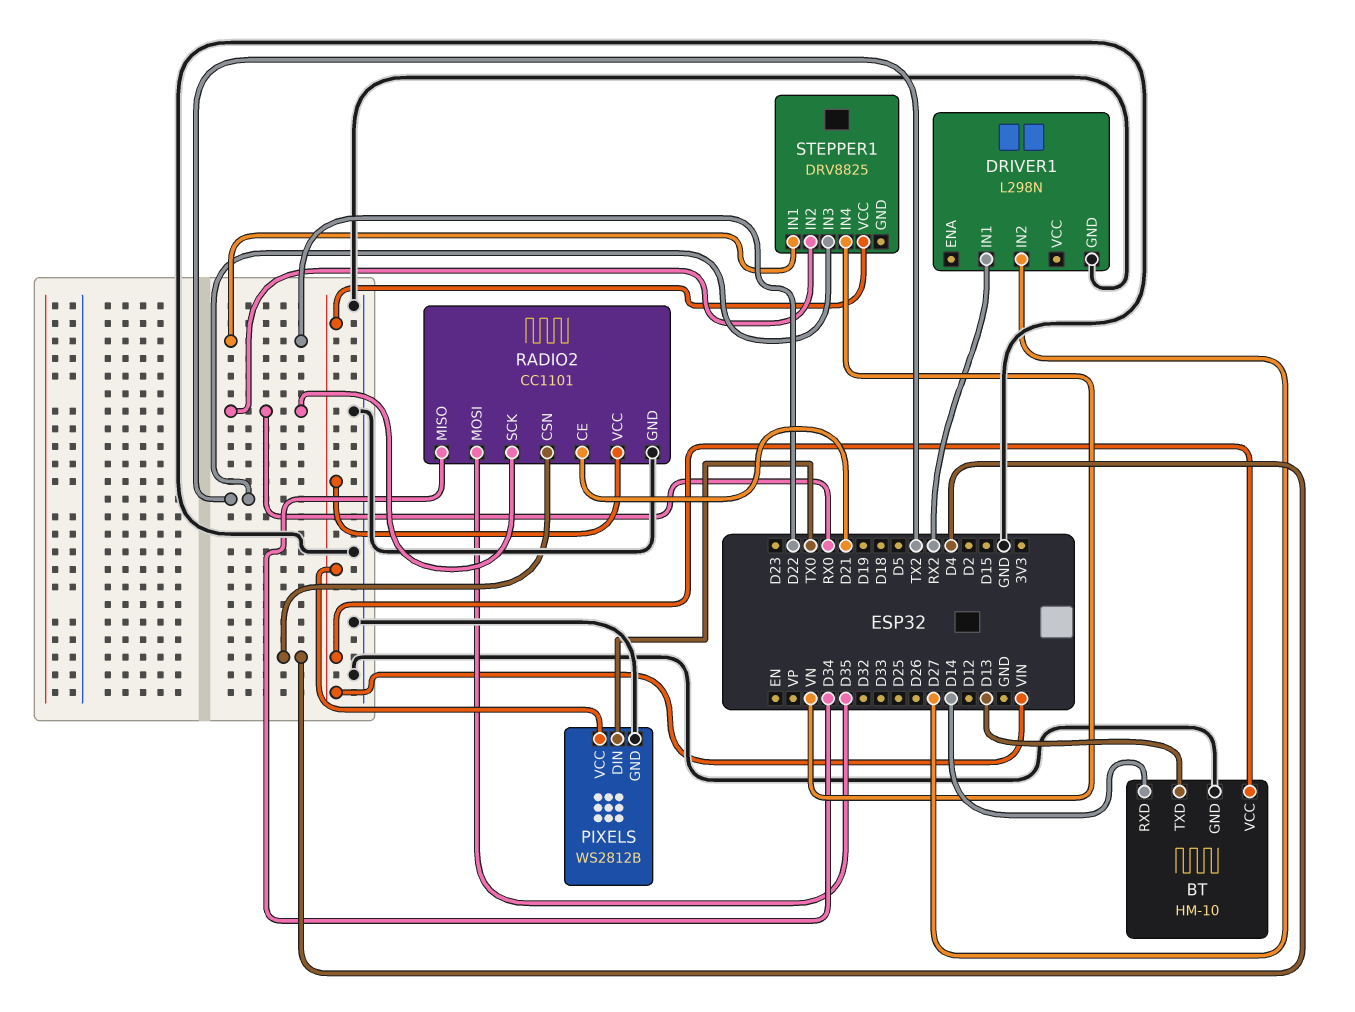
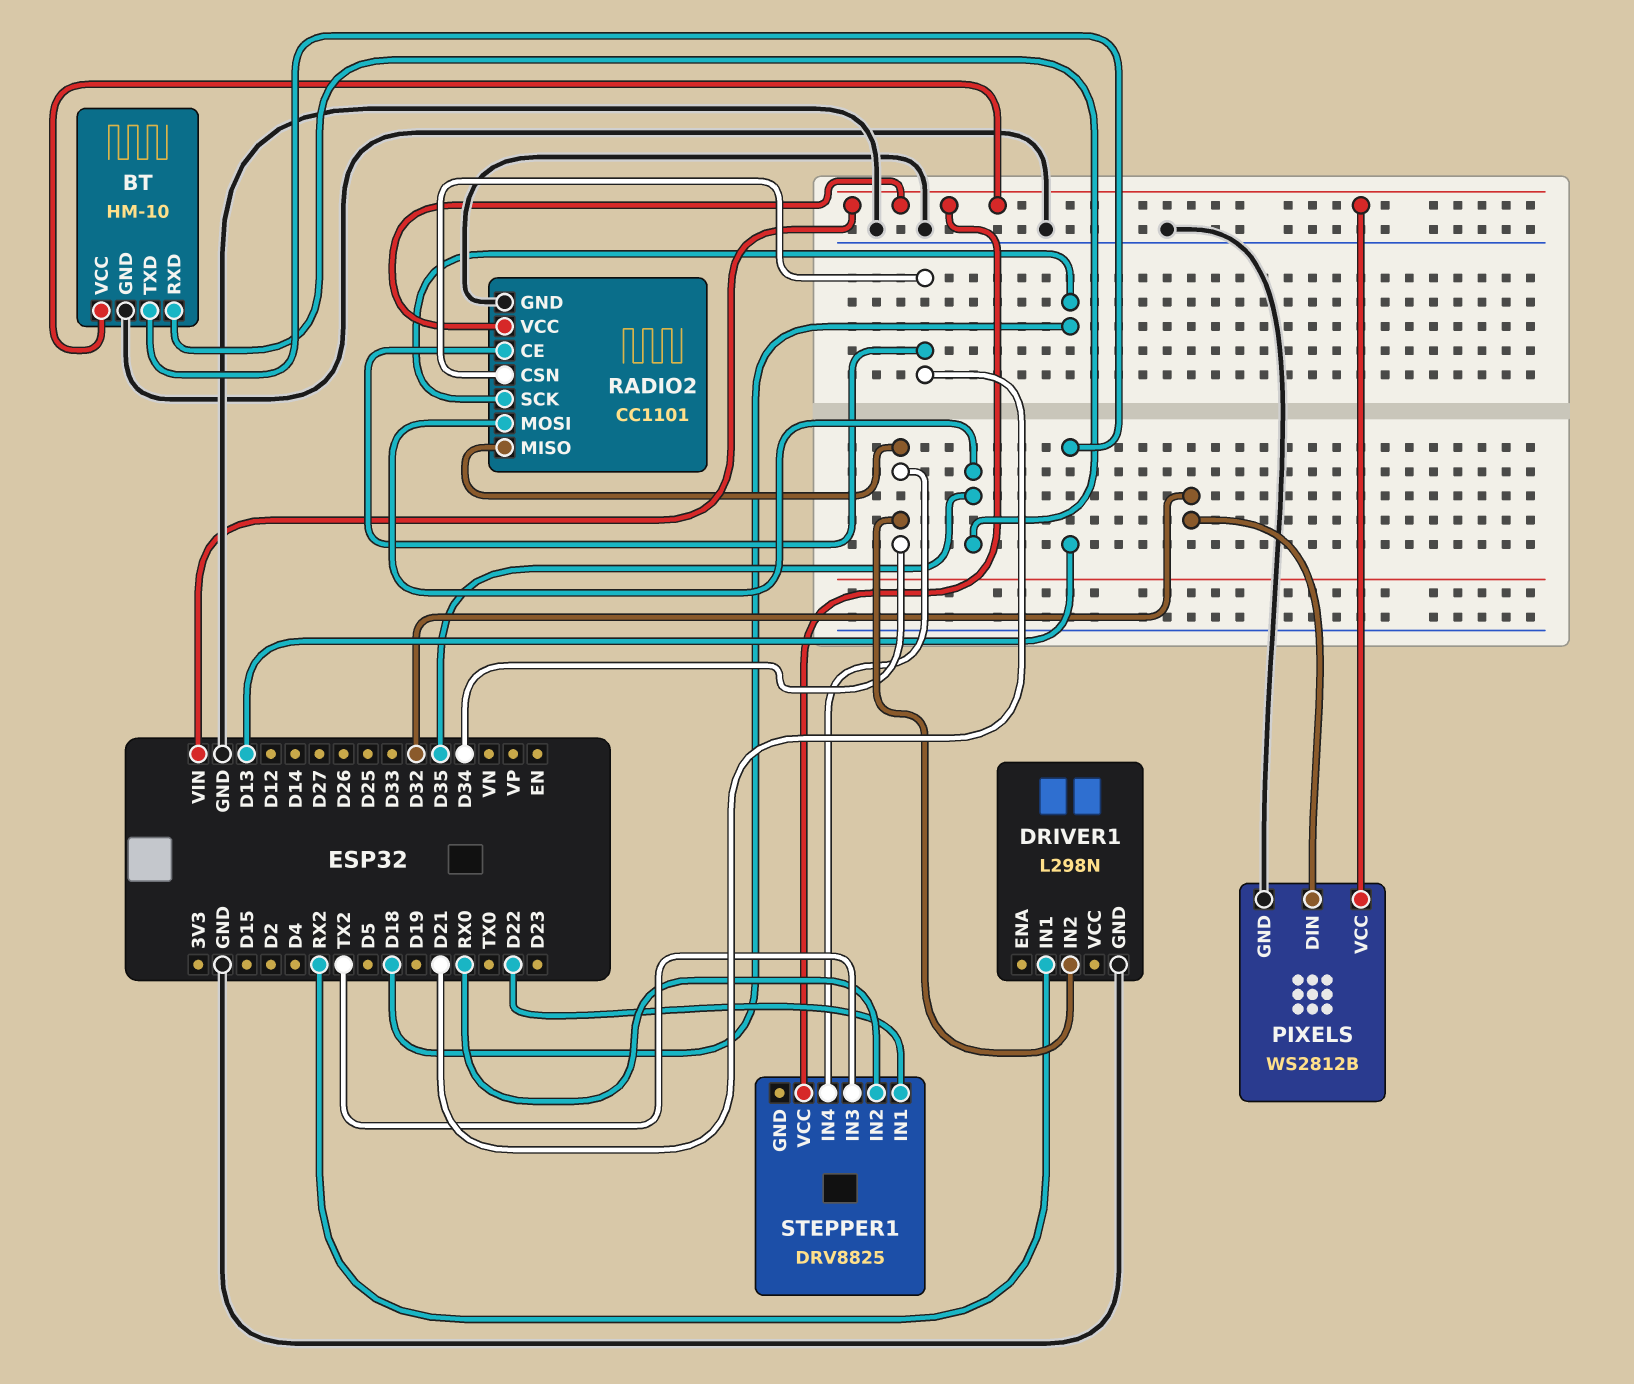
BT pin RXD: D14 -> D35
DRIVER1 pin IN2: D27 -> D34
PIXELS pin DIN: TX0 -> D32
RADIO2 pin CSN: D4 -> D21
RADIO2 pin SCK: RX0 -> D18
STEPPER1 pin IN4: VN -> D34

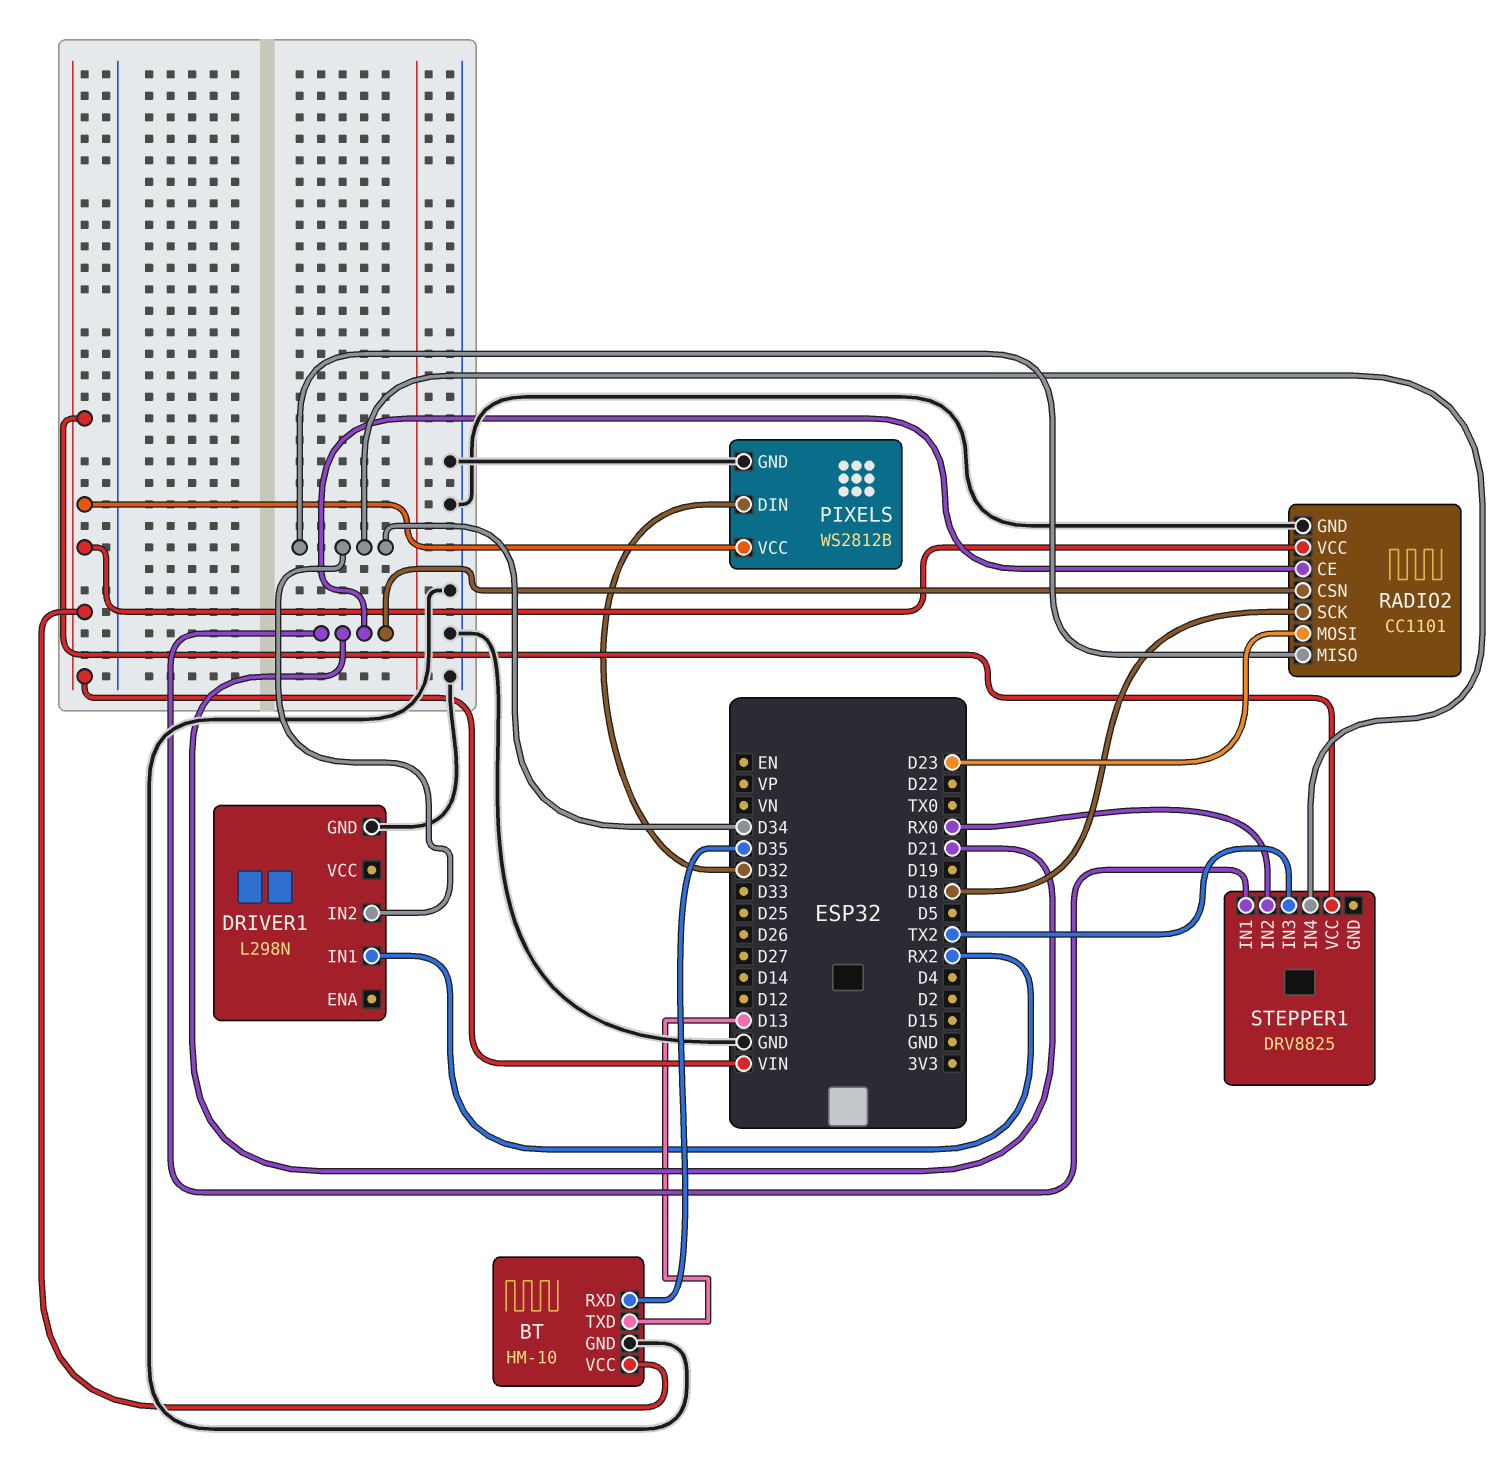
RADIO2 pin MOSI: D35 -> D23
STEPPER1 pin IN1: D22 -> D21

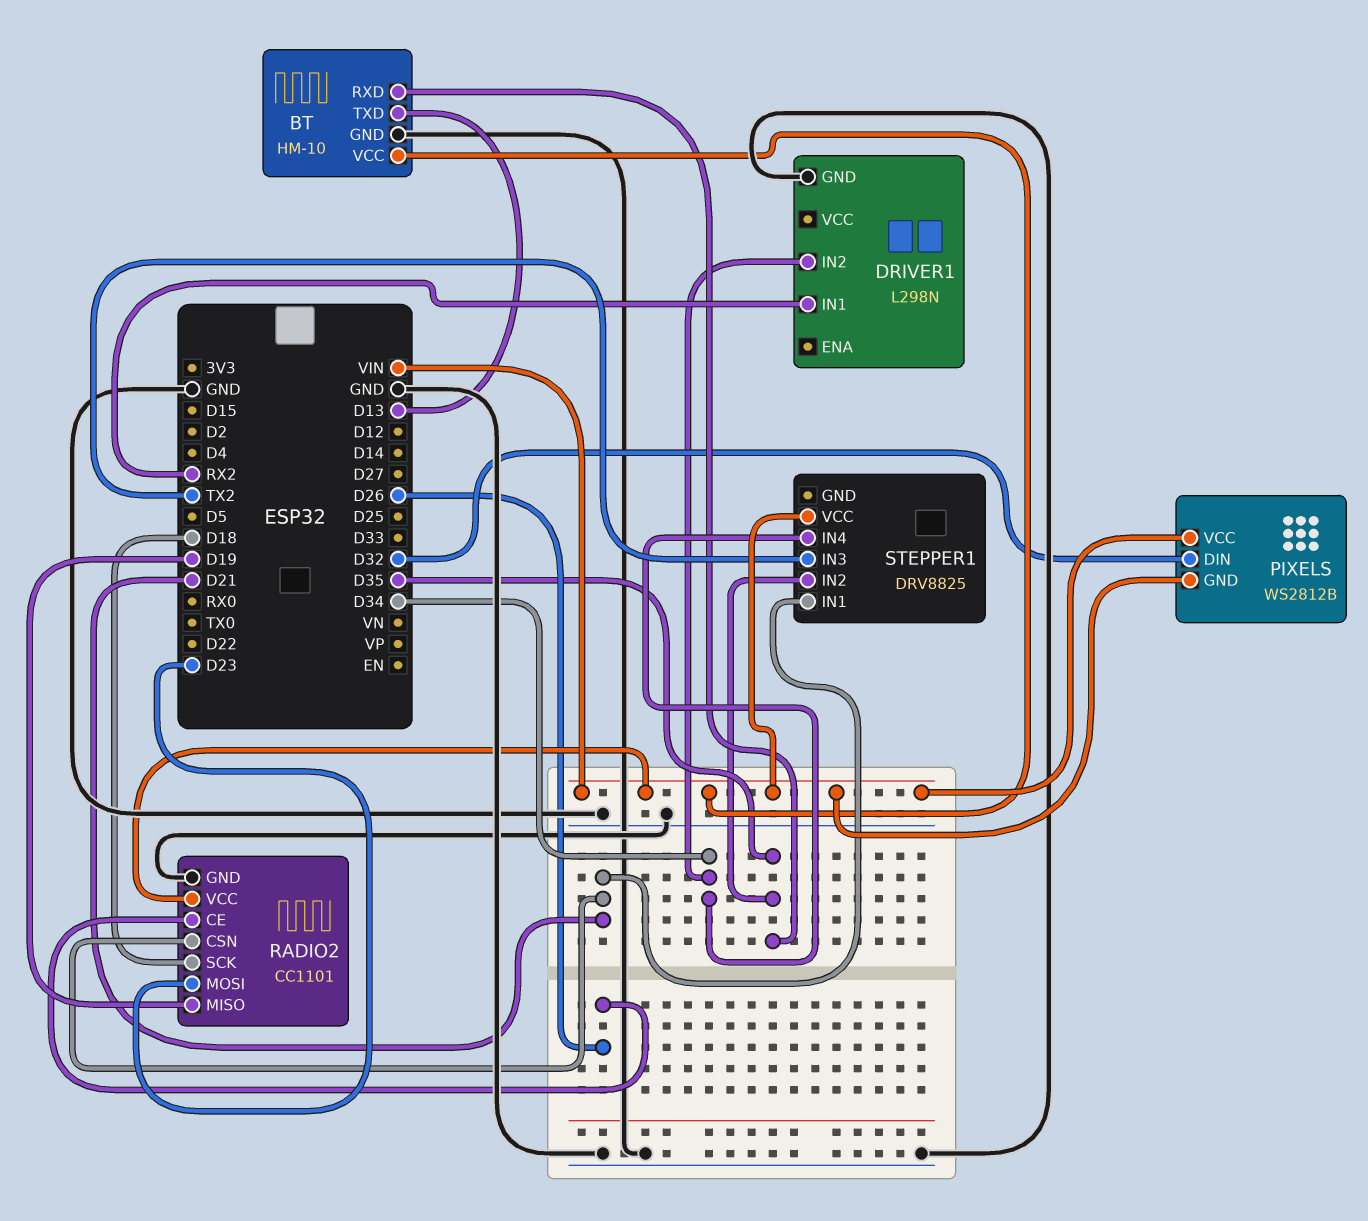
PIXELS pin GND: GND -> VIN
RADIO2 pin CE: D21 -> D26
RADIO2 pin MISO: D34 -> D19
STEPPER1 pin IN2: RX0 -> D35

